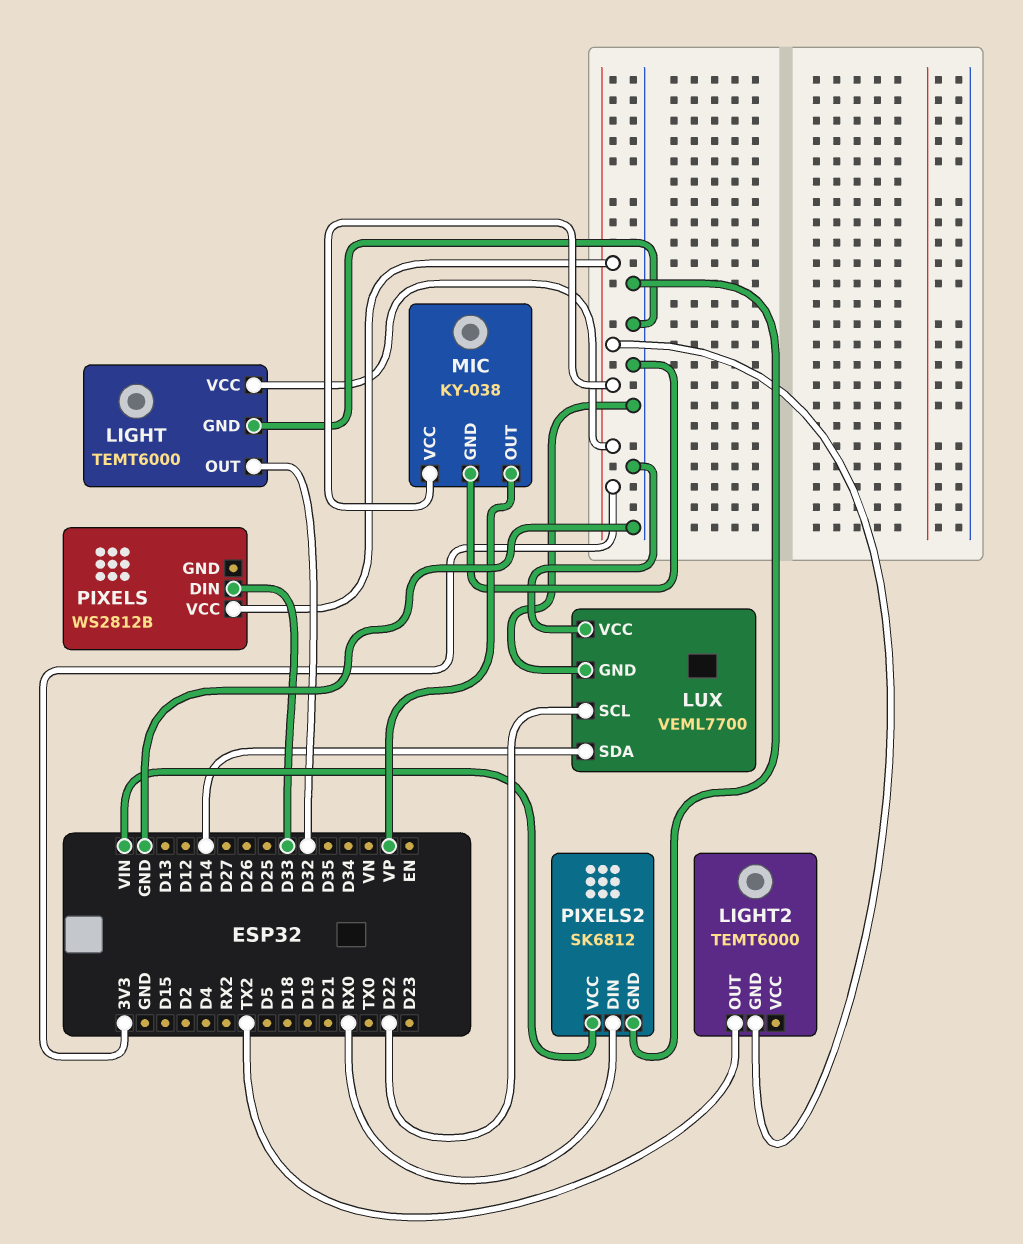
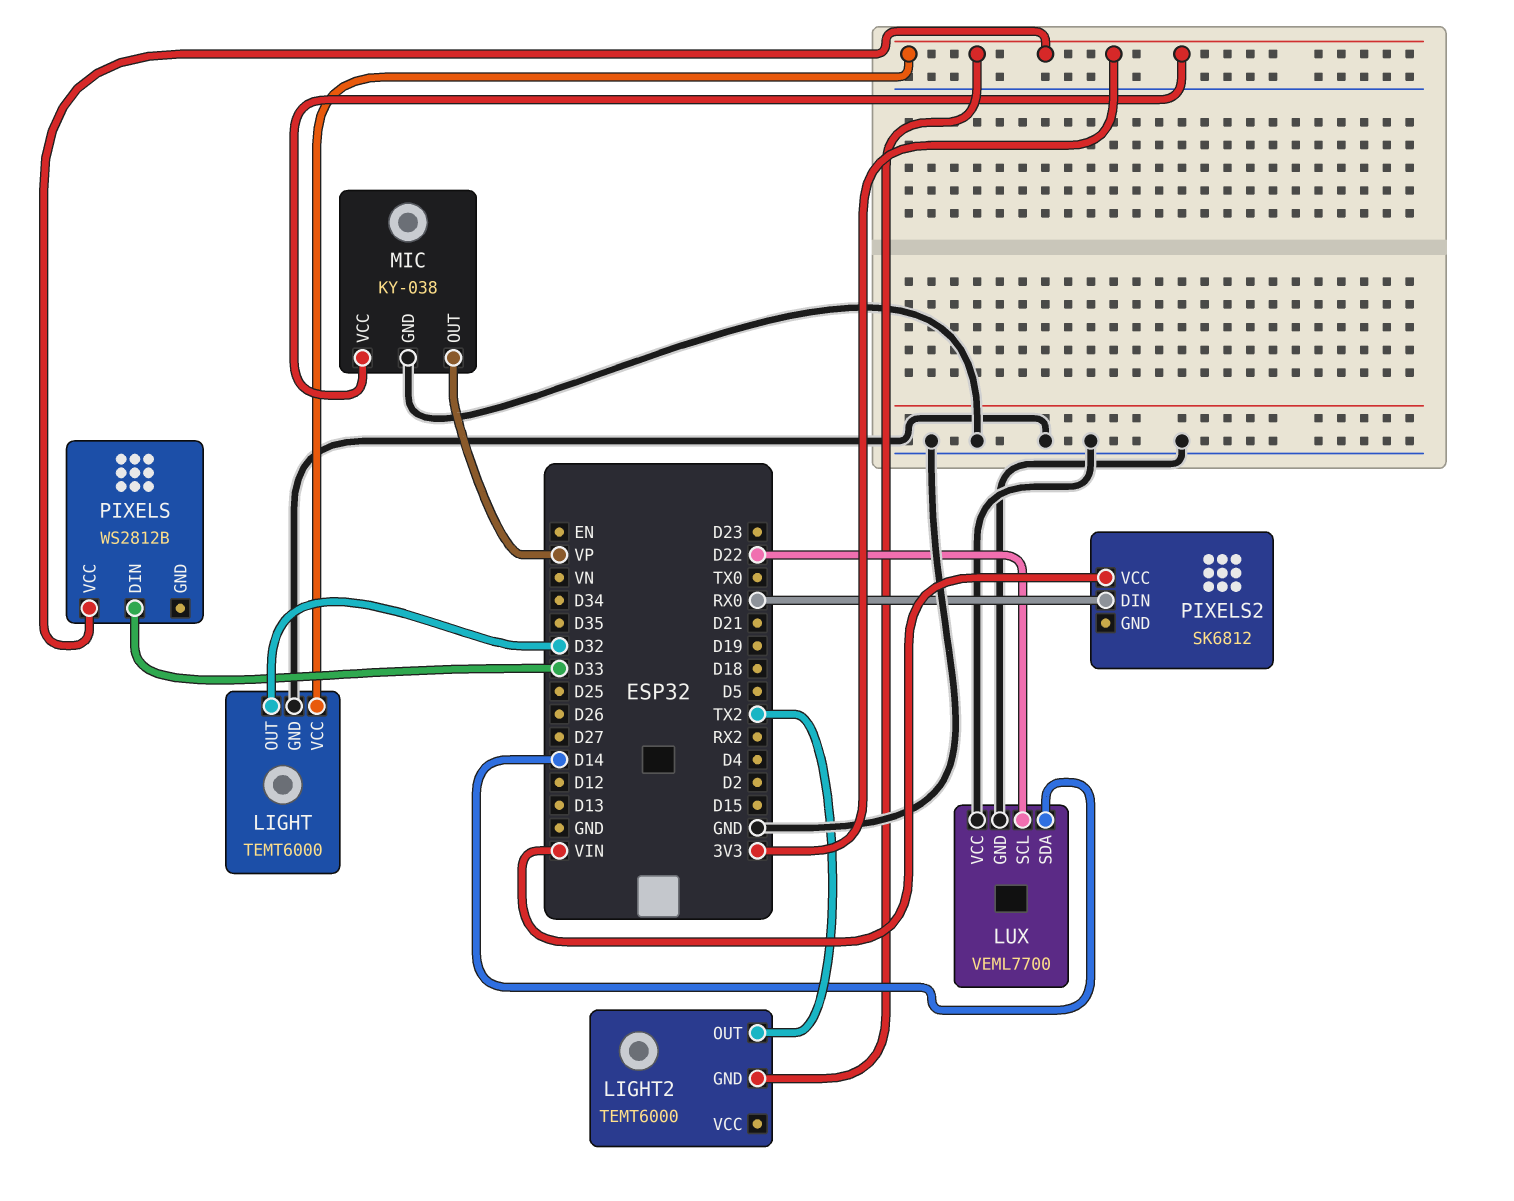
PIXELS2 pin GND: GND -> none

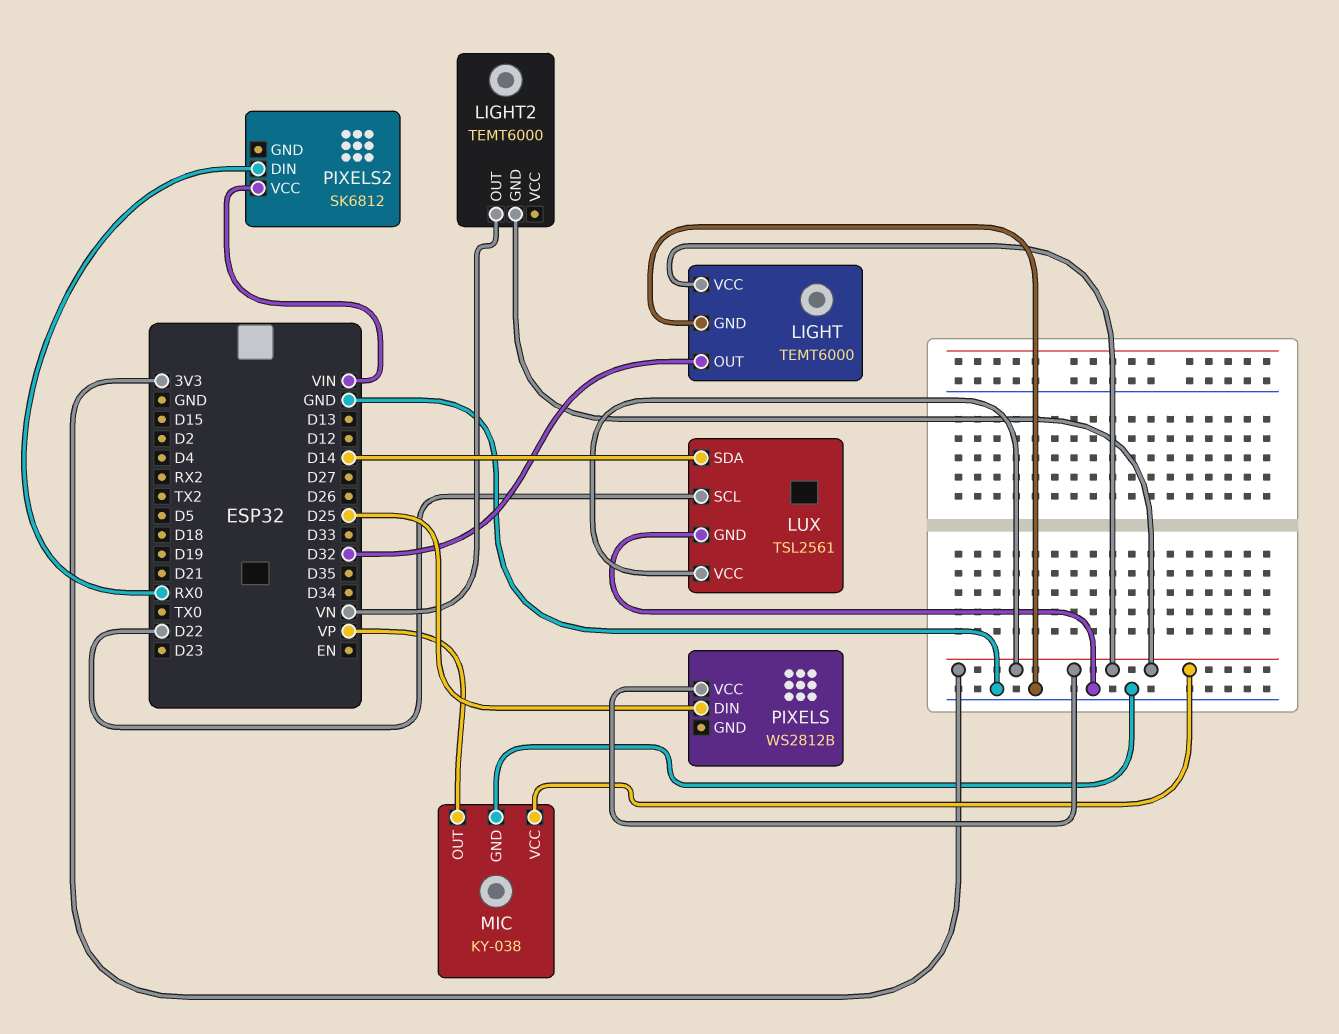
LIGHT2 pin OUT: TX2 -> VN
LUX: VEML7700 -> TSL2561
LUX pin VCC: GND -> 3V3
PIXELS pin DIN: D33 -> D25

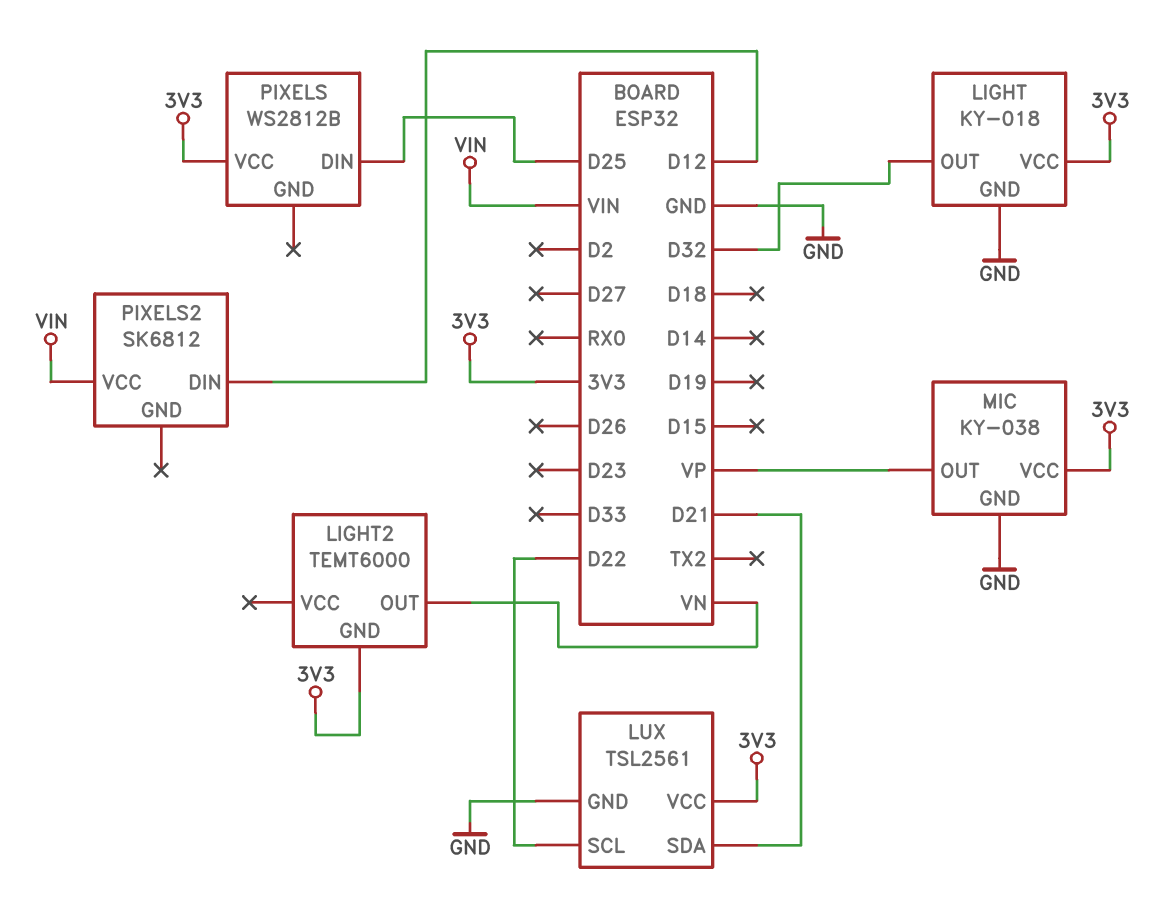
LIGHT: TEMT6000 -> KY-018
LUX pin SDA: D14 -> D21
PIXELS2 pin DIN: RX0 -> D12

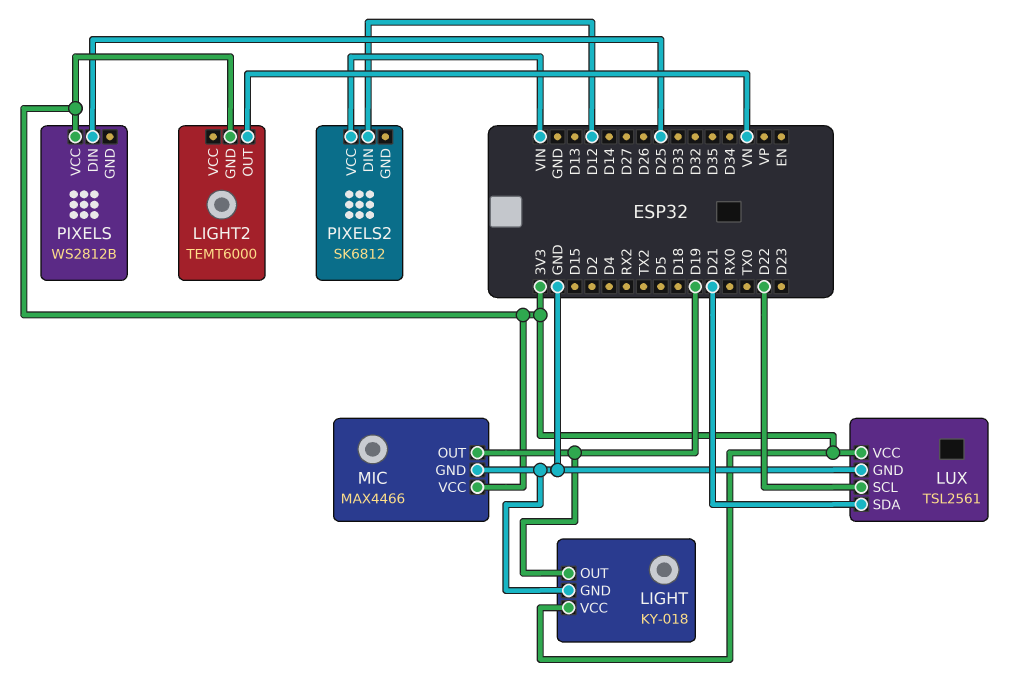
LIGHT pin OUT: D32 -> D19
MIC: KY-038 -> MAX4466
MIC pin OUT: VP -> D19

